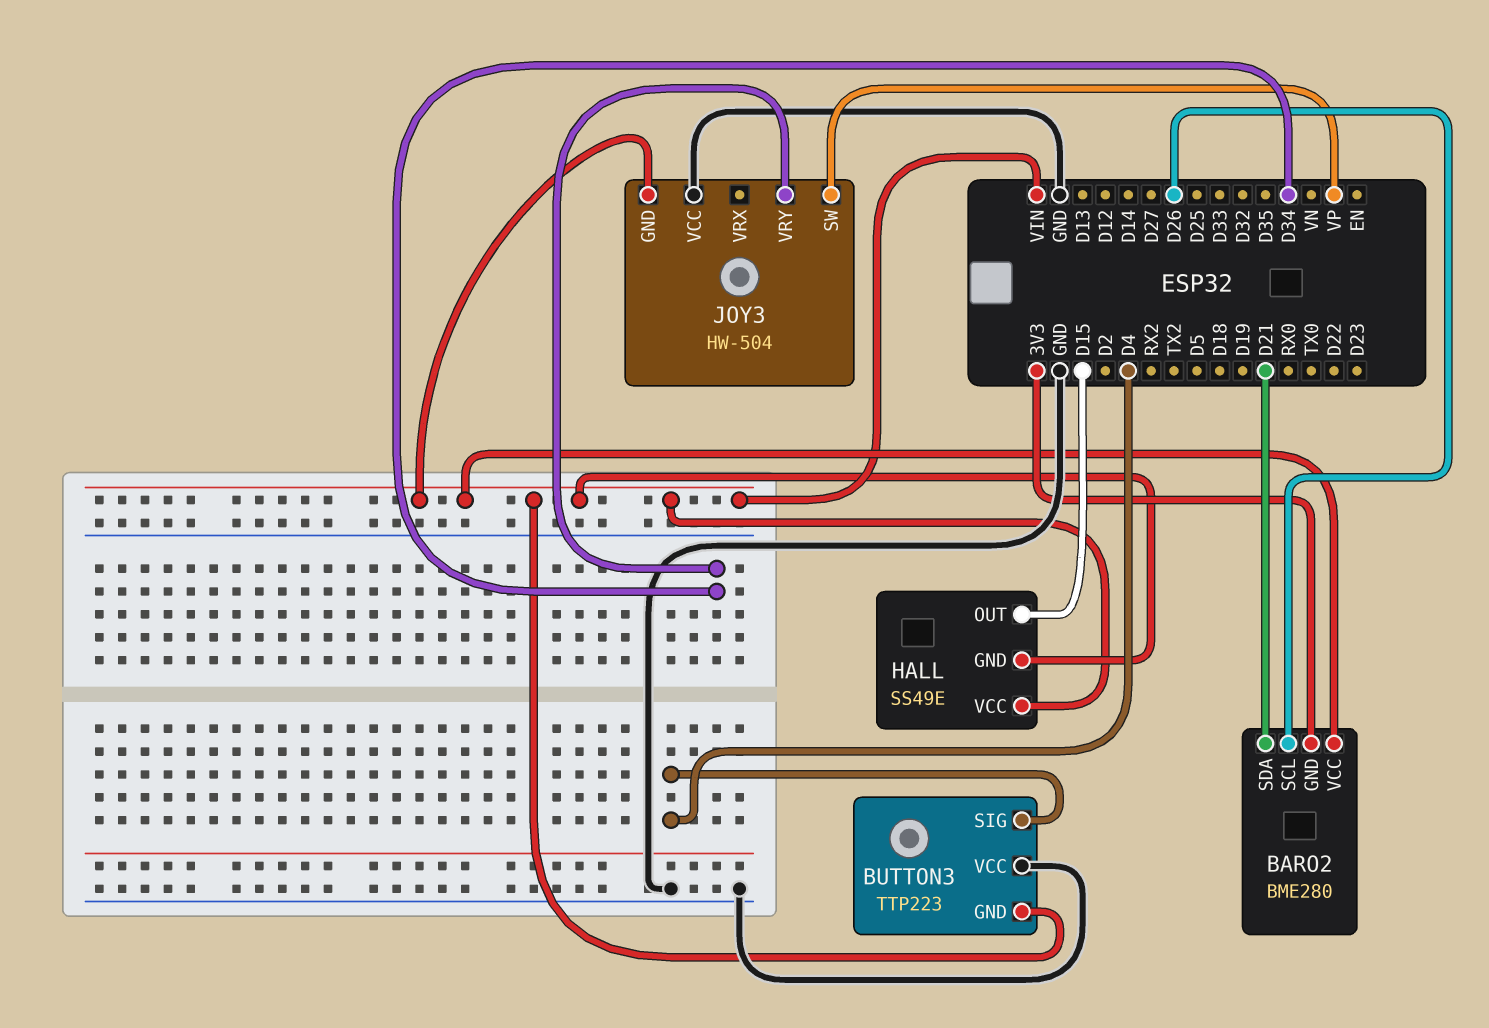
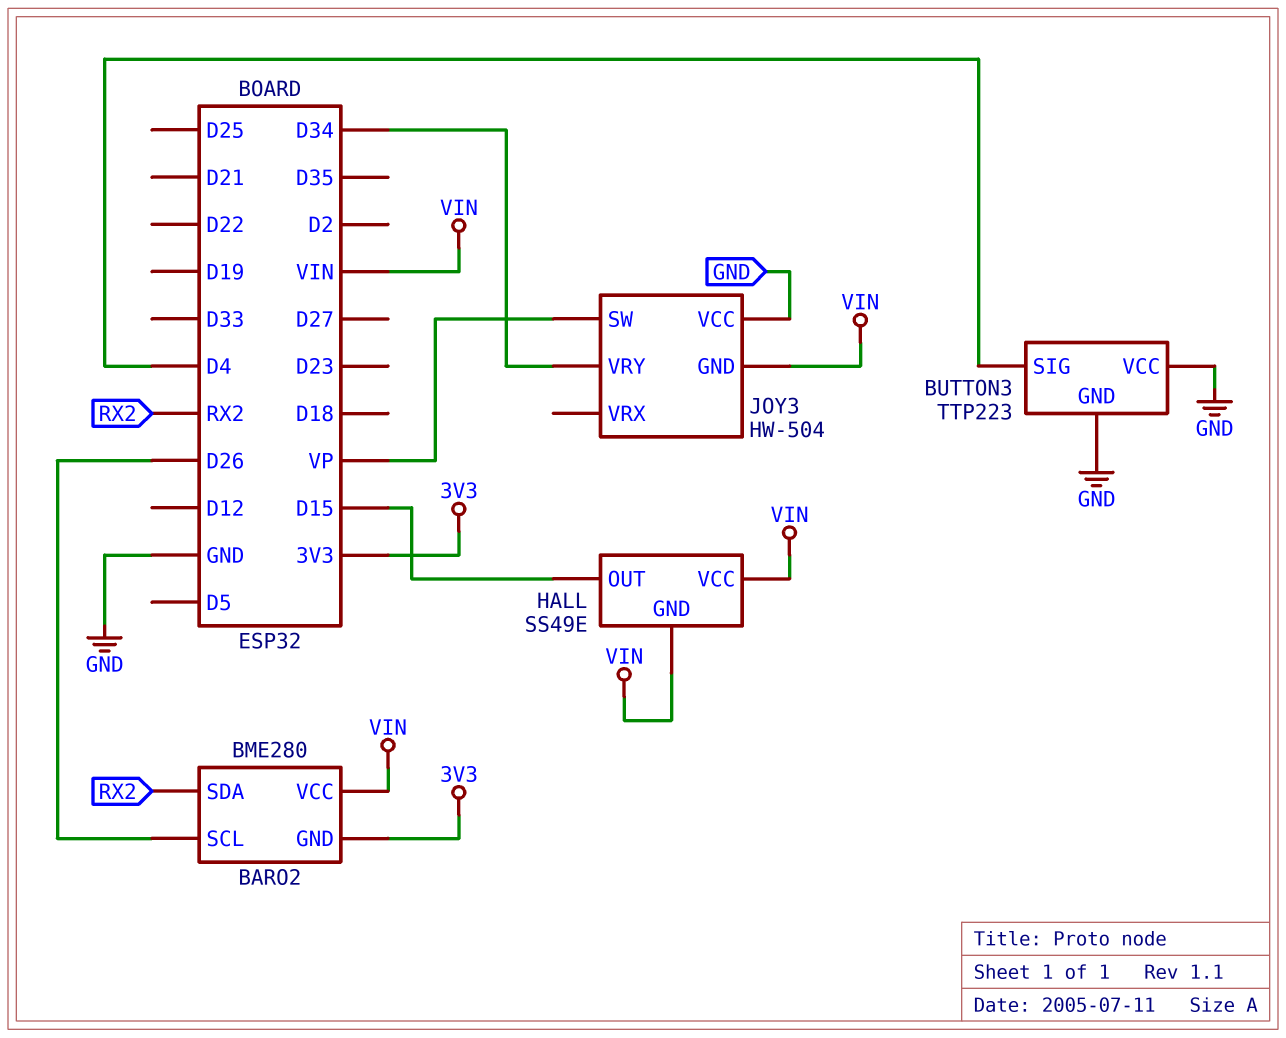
BARO2 pin SDA: D21 -> RX2
BUTTON3 pin GND: VIN -> GND

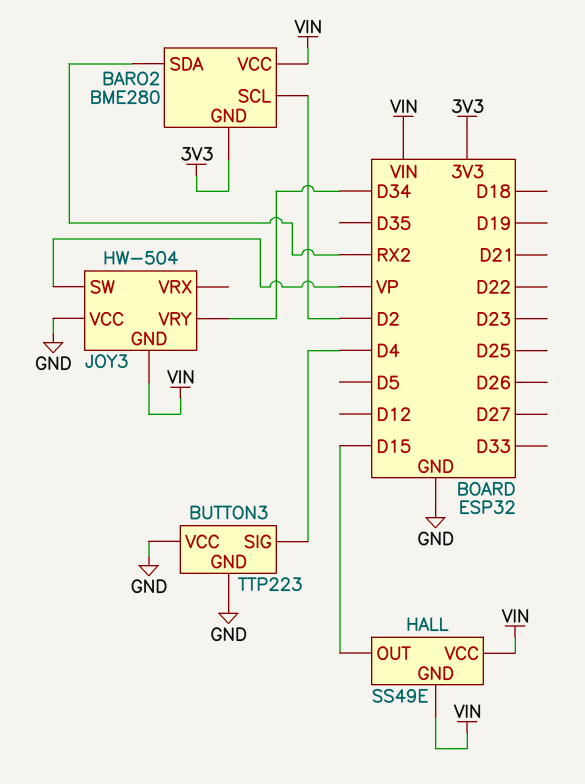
BARO2 pin SCL: D26 -> D2

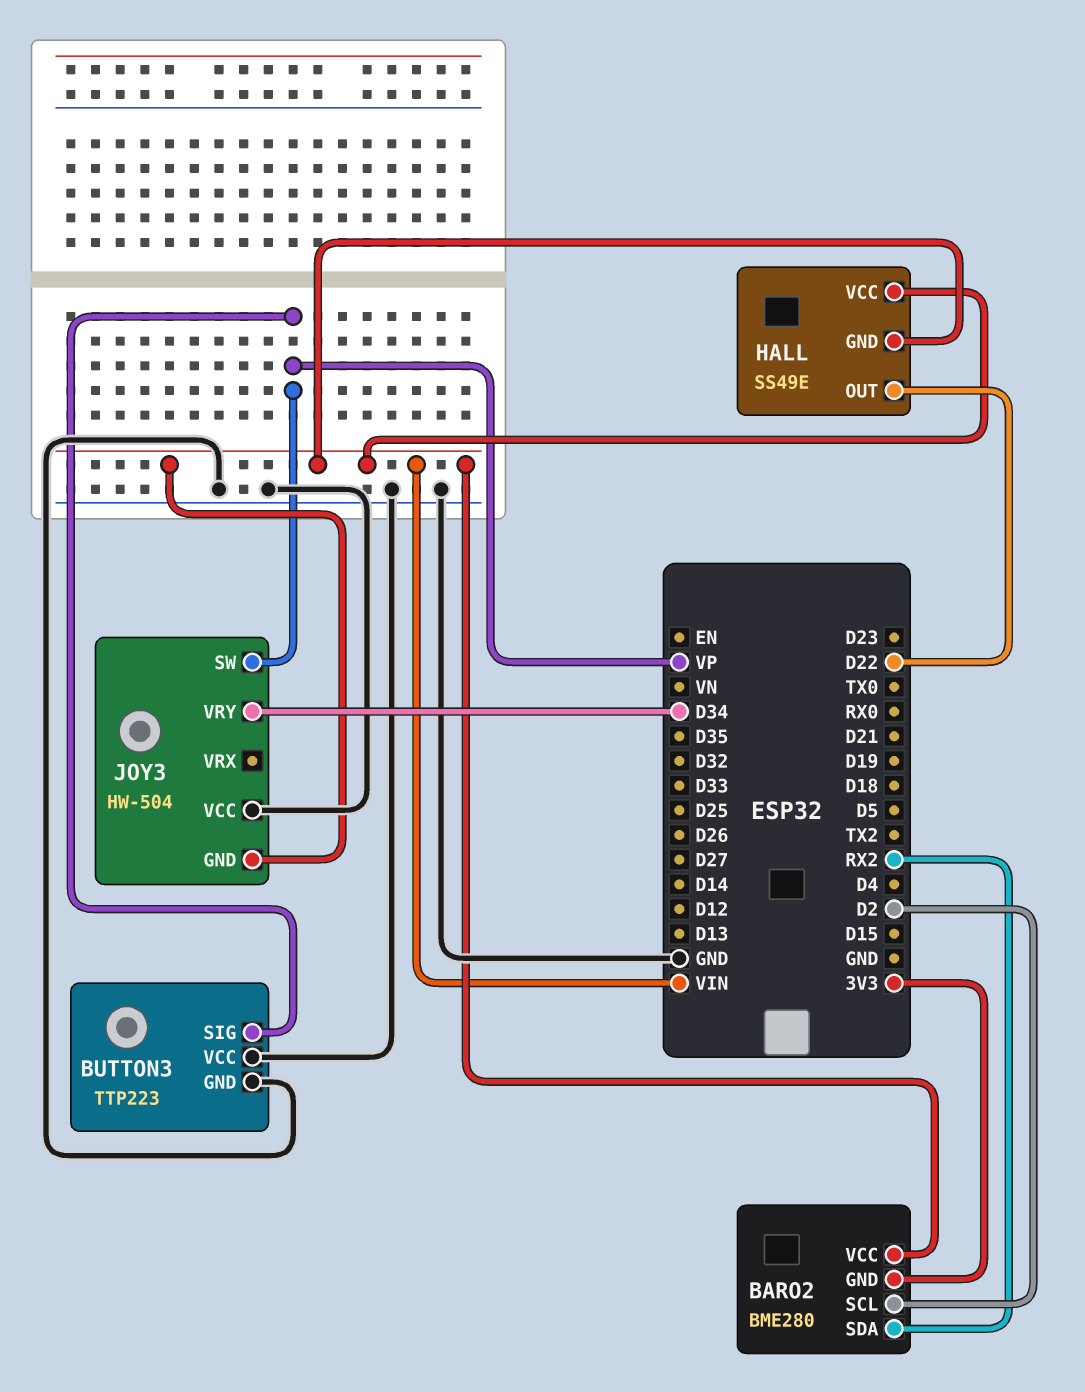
BUTTON3 pin SIG: D4 -> VP
HALL pin OUT: D15 -> D22

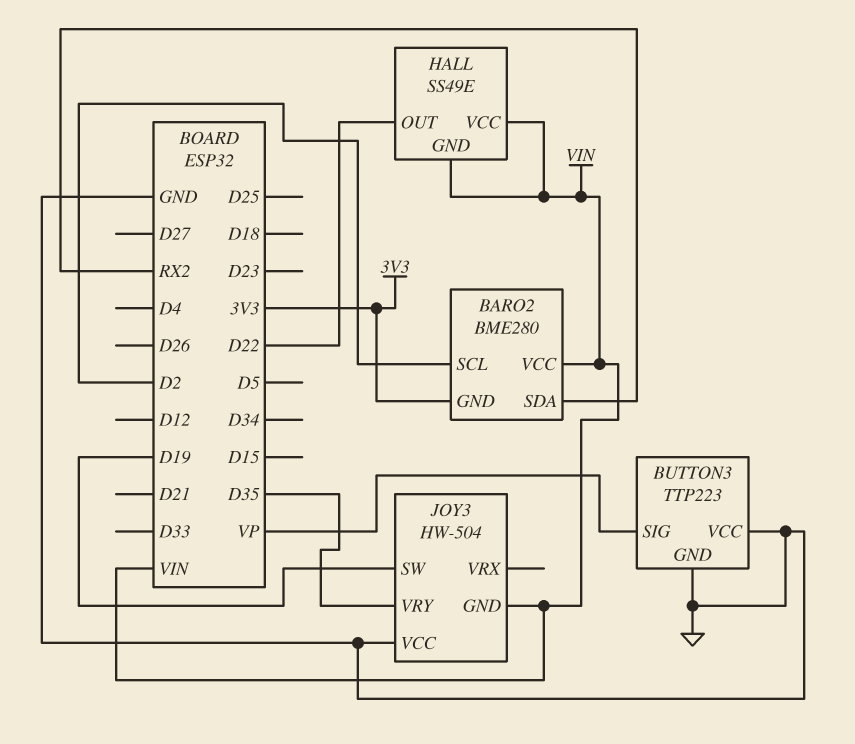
JOY3 pin SW: VP -> D19
JOY3 pin VRY: D34 -> D35

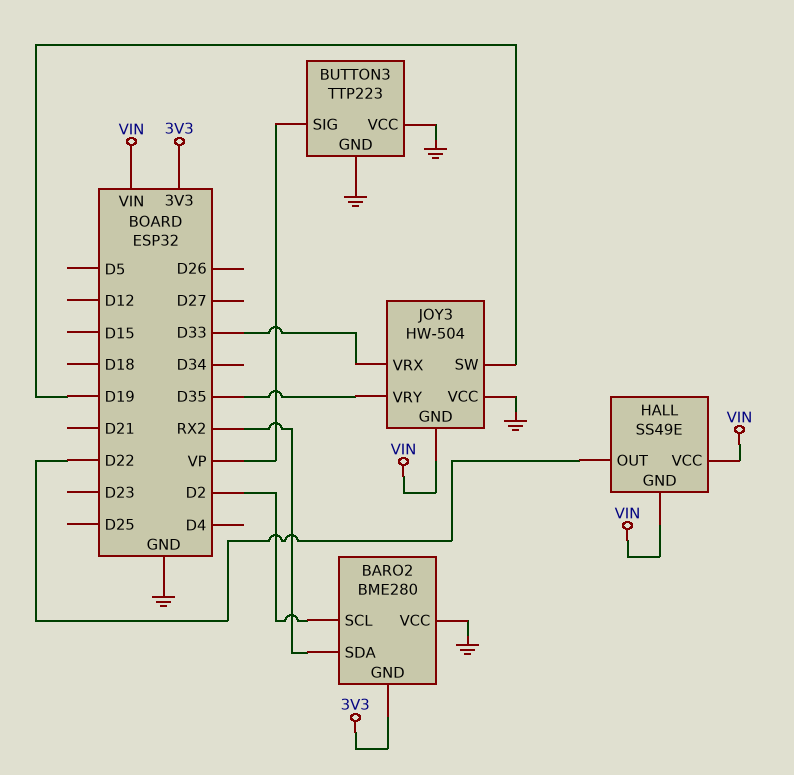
BARO2 pin VCC: VIN -> GND
JOY3 pin VRX: none -> D33

